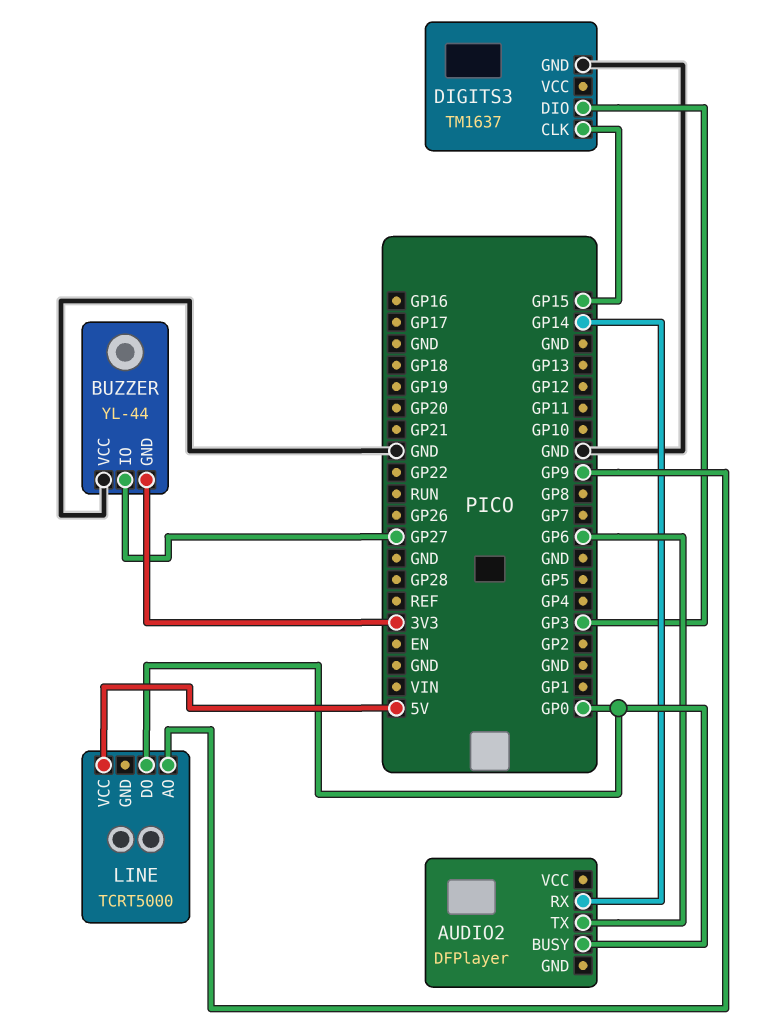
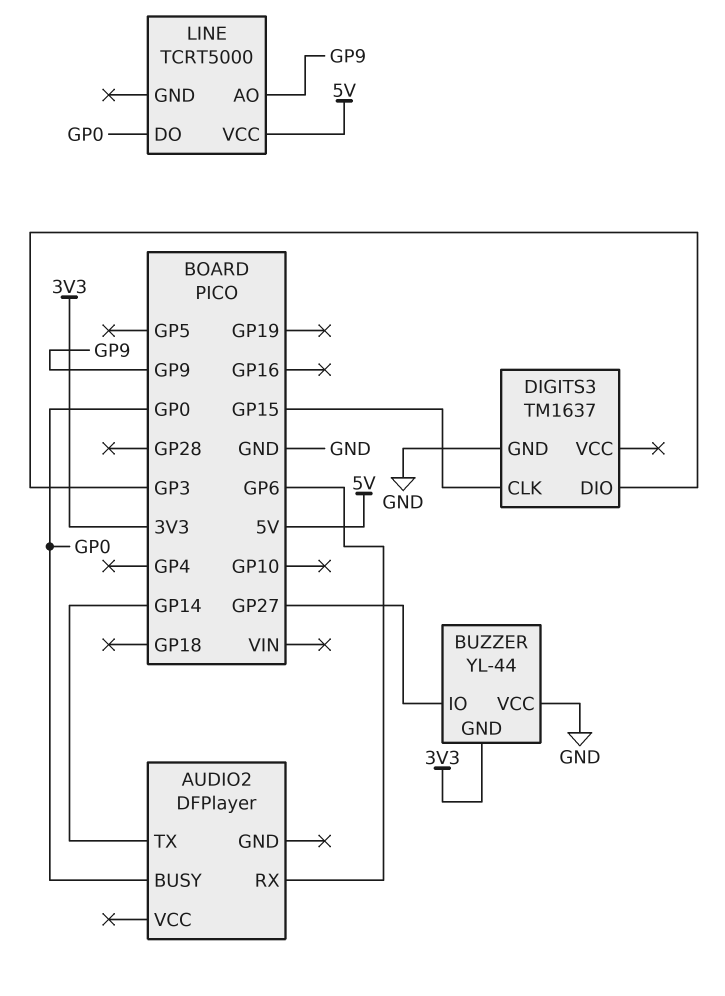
AUDIO2 pin RX: GP14 -> GP6
AUDIO2 pin TX: GP6 -> GP14

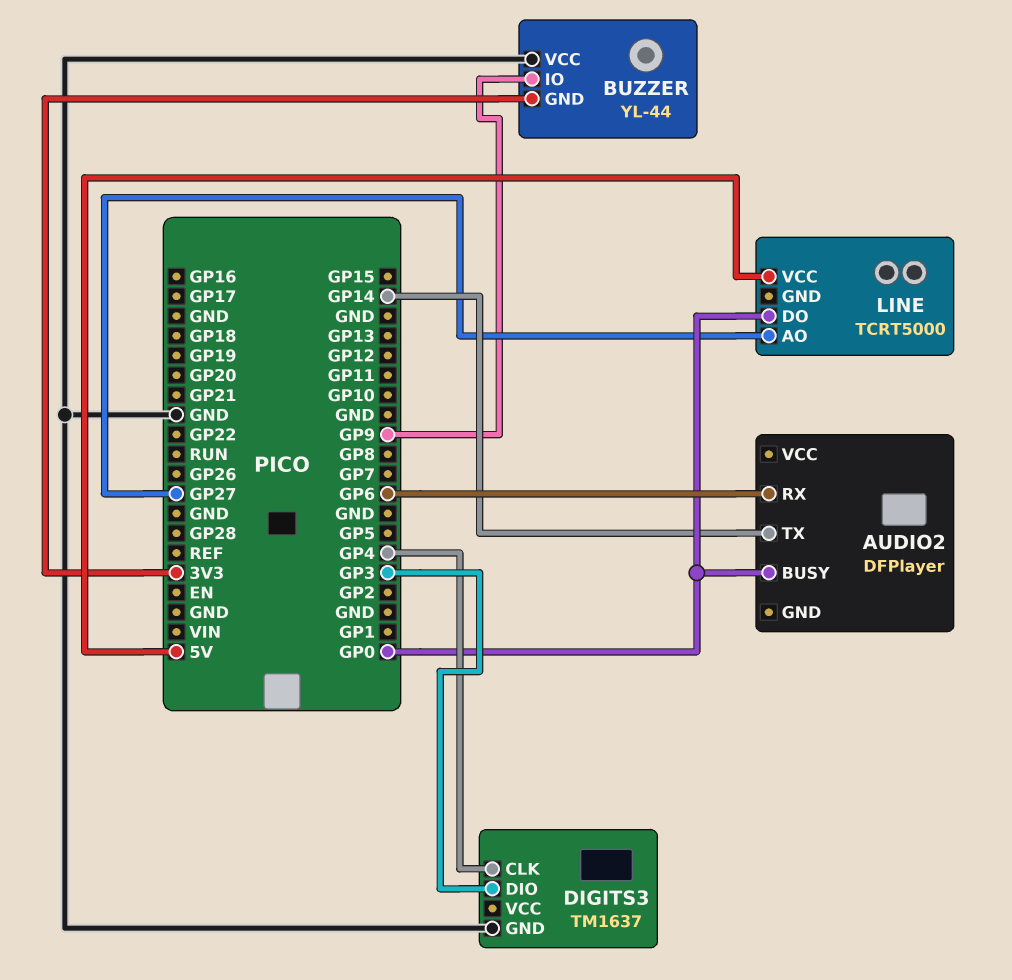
BUZZER pin IO: GP27 -> GP9
DIGITS3 pin CLK: GP15 -> GP4
LINE pin AO: GP9 -> GP27

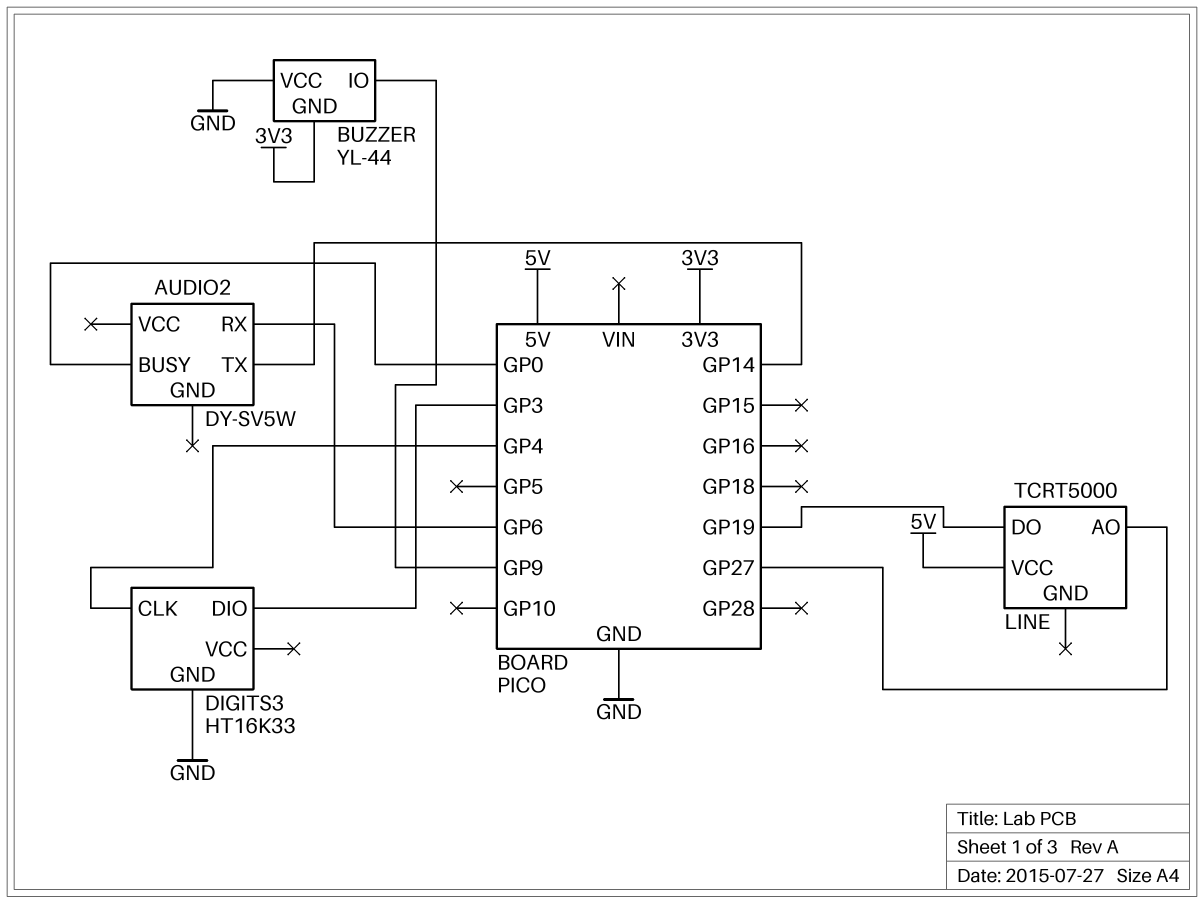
AUDIO2: DFPlayer -> DY-SV5W
DIGITS3: TM1637 -> HT16K33
LINE pin DO: GP0 -> GP19

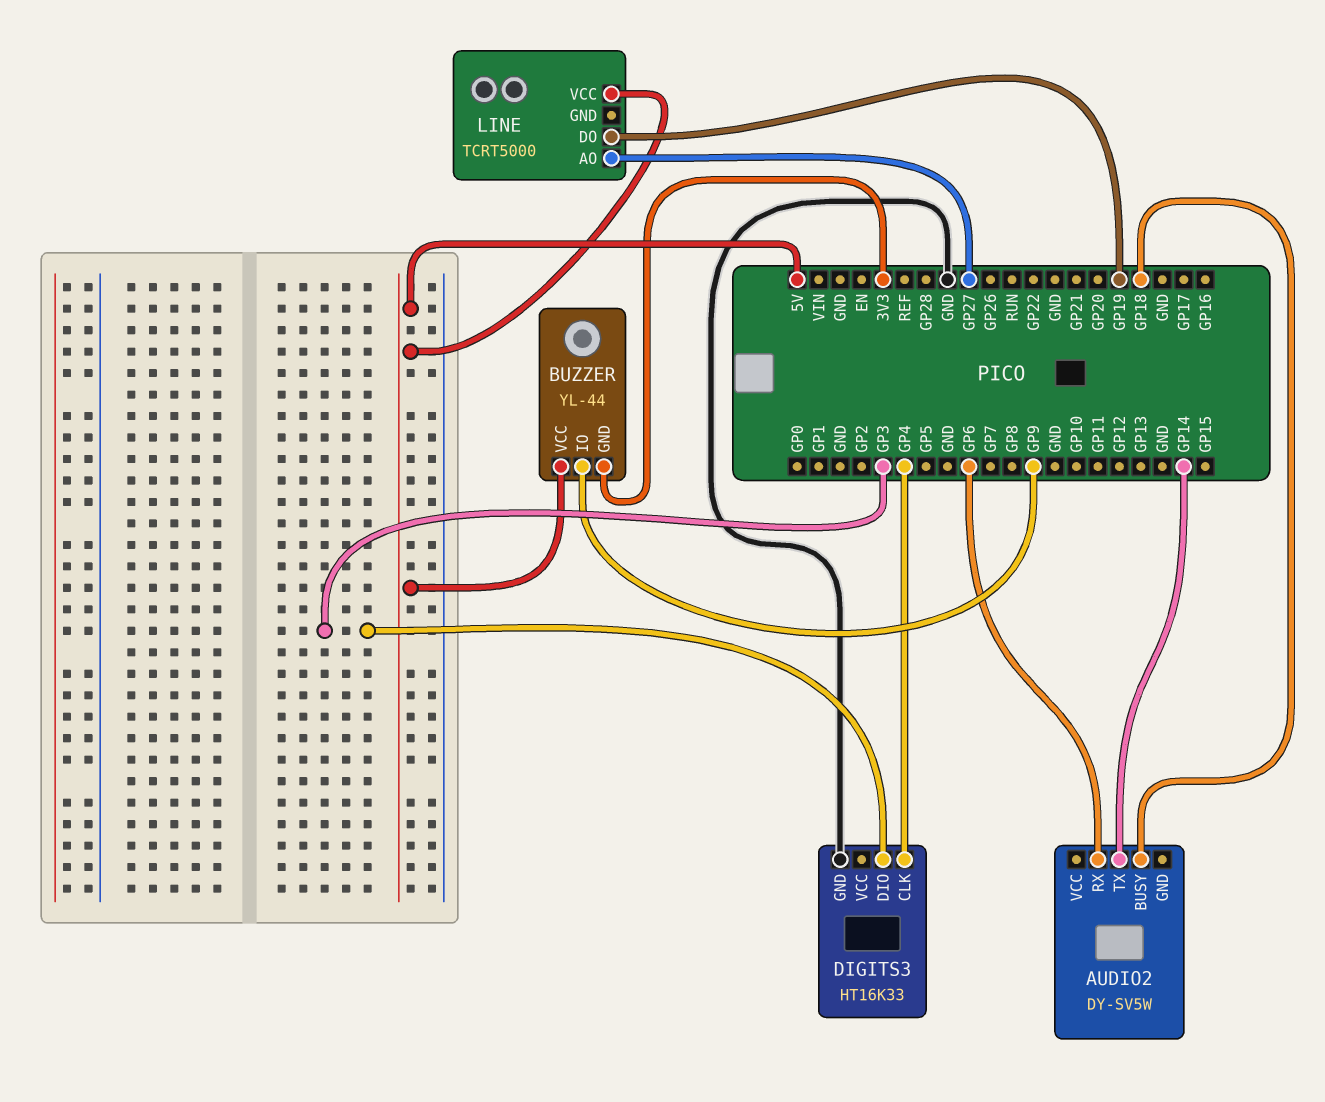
AUDIO2 pin BUSY: GP0 -> GP18
BUZZER pin VCC: GND -> 5V

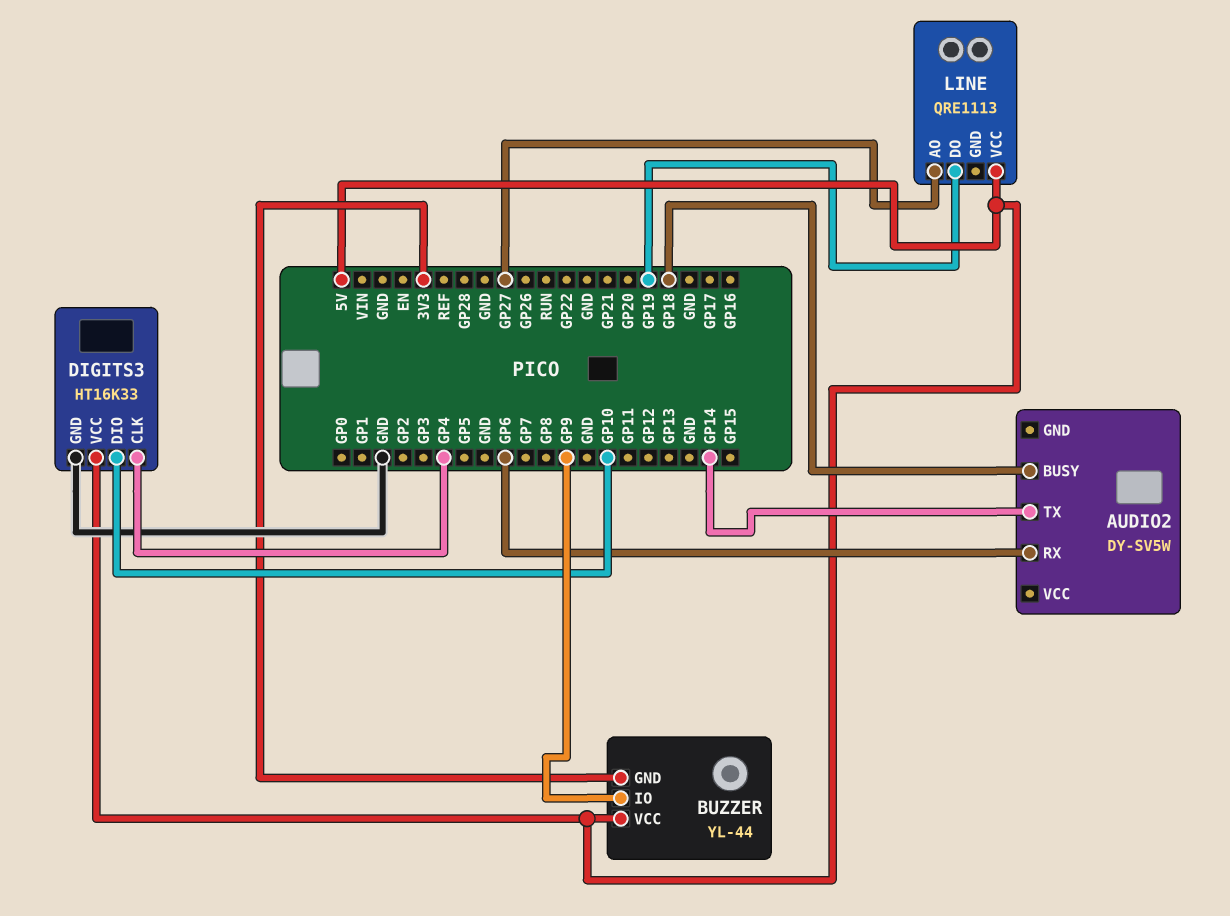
DIGITS3 pin DIO: GP3 -> GP10
DIGITS3 pin VCC: none -> 5V
LINE: TCRT5000 -> QRE1113

